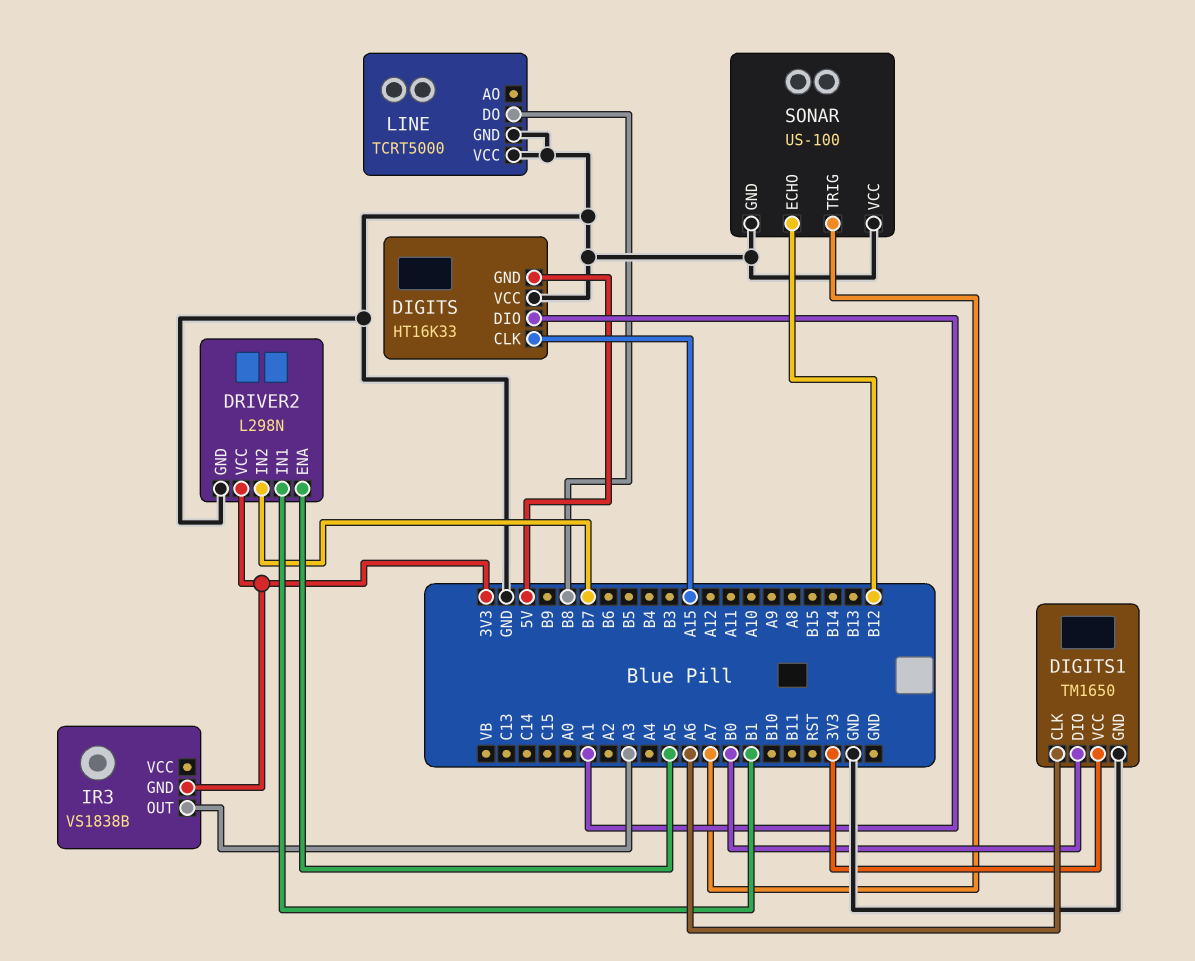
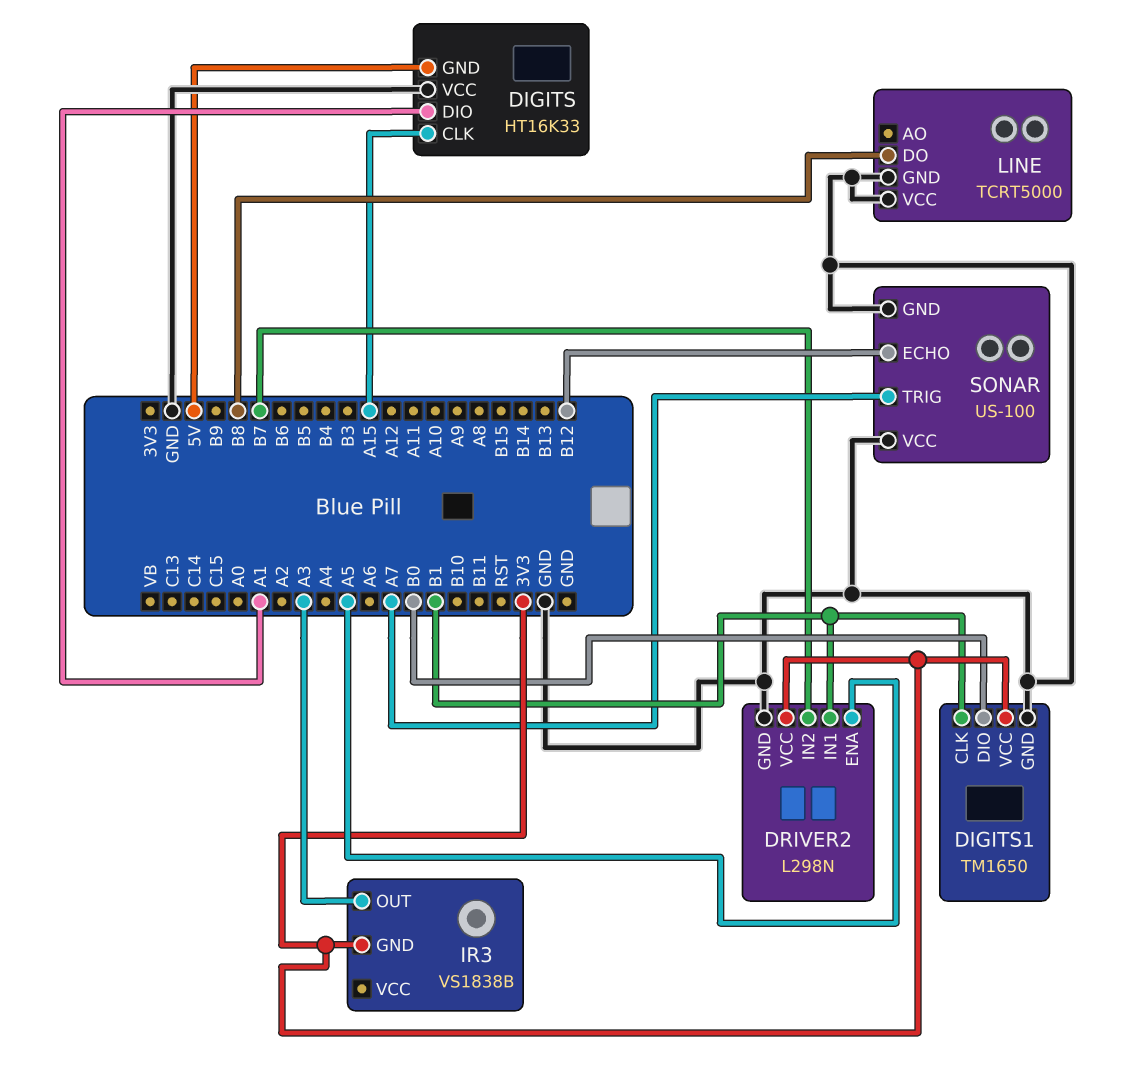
DIGITS1 pin CLK: A6 -> B1

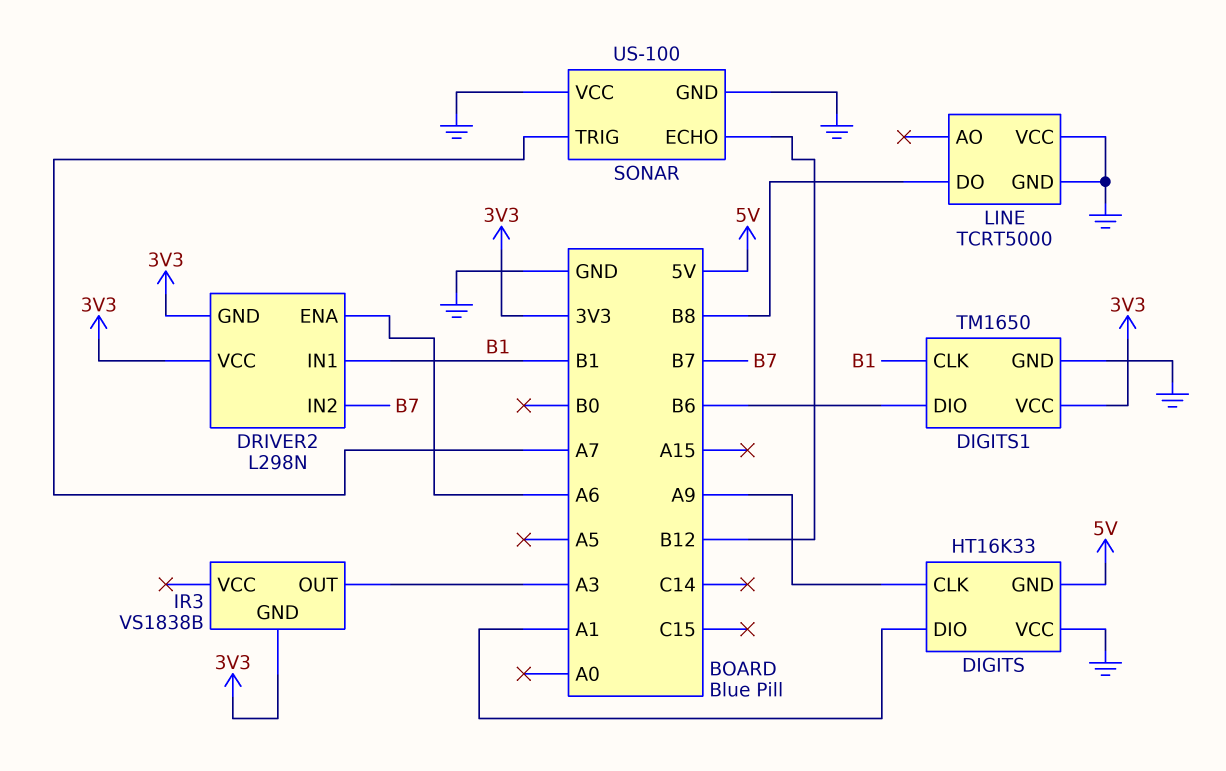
DIGITS pin CLK: A15 -> A9
DIGITS1 pin DIO: B0 -> B6
DRIVER2 pin ENA: A5 -> A6
DRIVER2 pin GND: GND -> 3V3

